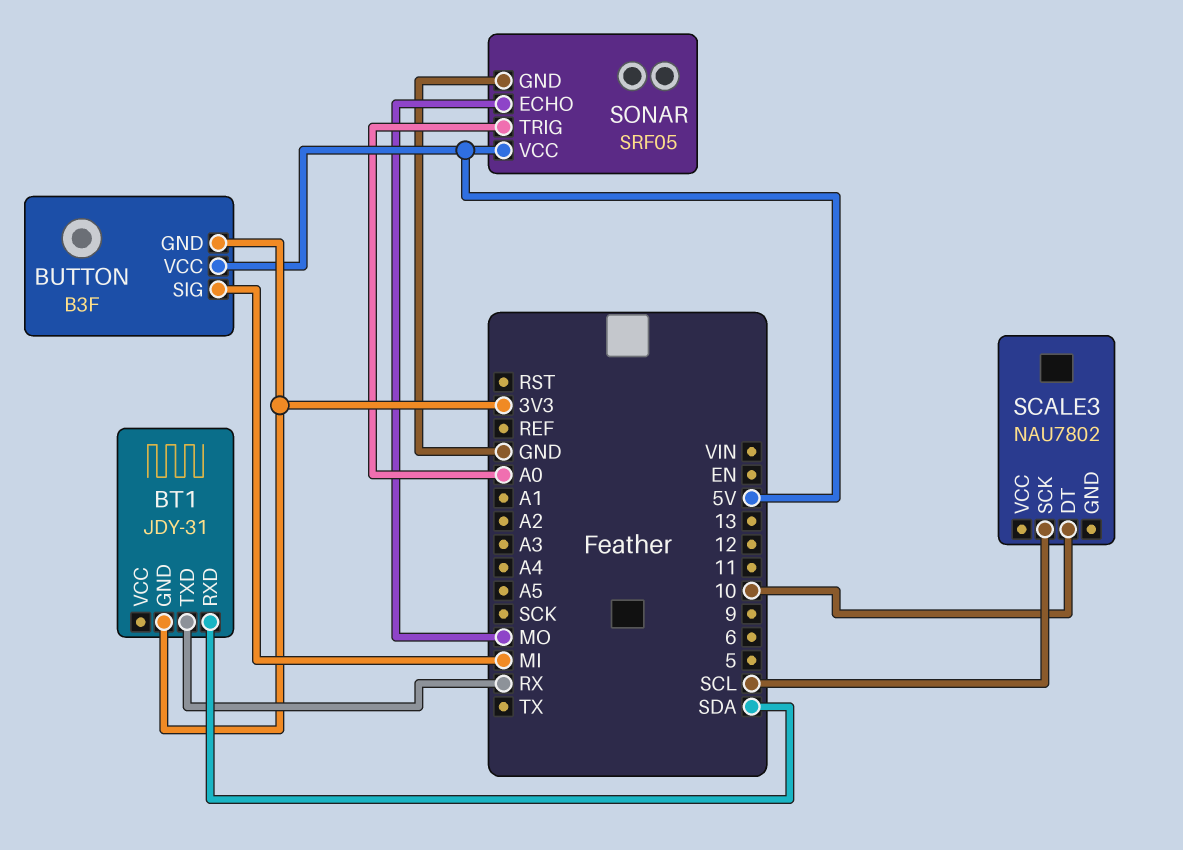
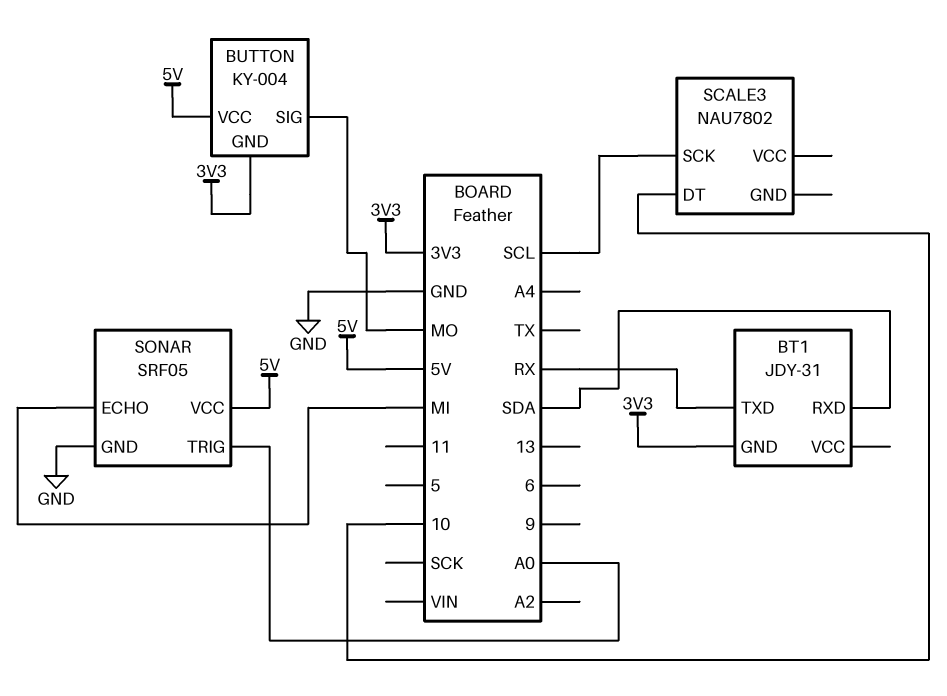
BUTTON: B3F -> KY-004
BUTTON pin SIG: MI -> MO
SONAR pin ECHO: MO -> MI

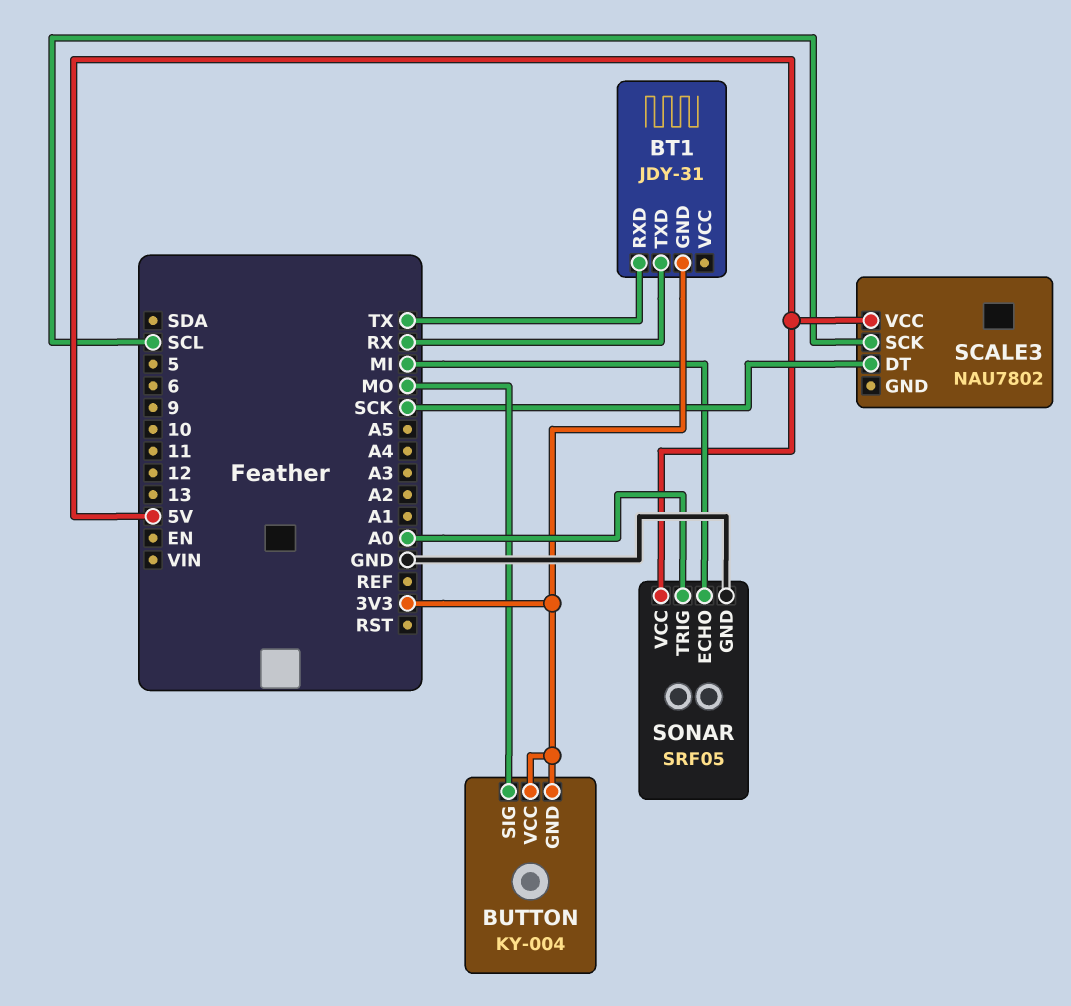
BT1 pin RXD: SDA -> TX
BUTTON pin VCC: 5V -> 3V3
SCALE3 pin DT: 10 -> SCK
SCALE3 pin VCC: none -> 5V

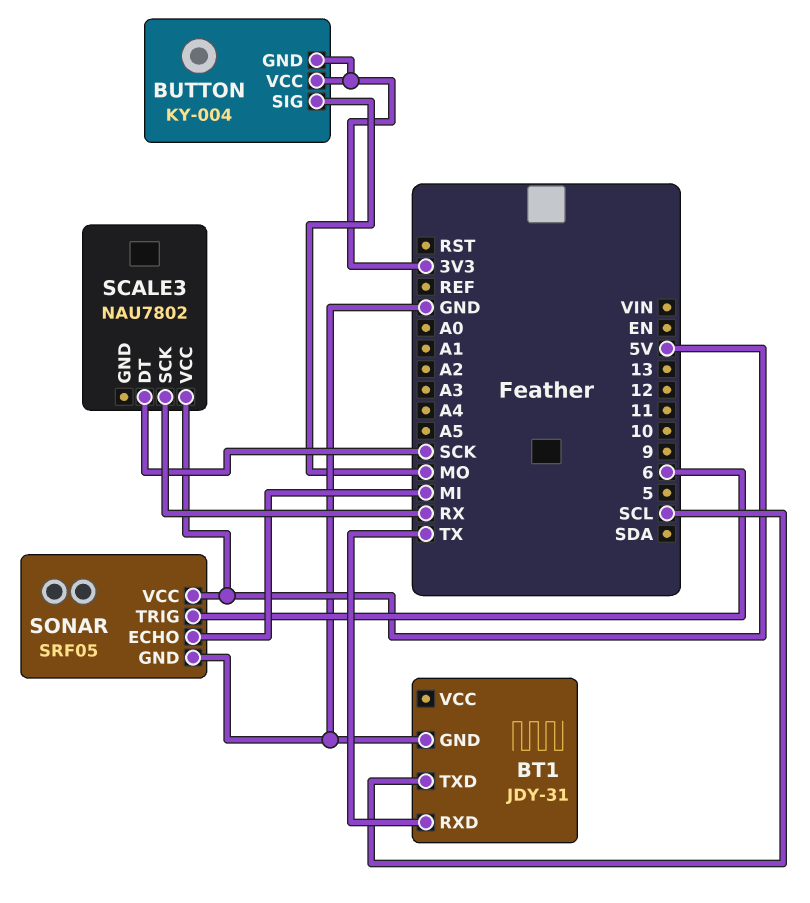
BT1 pin GND: 3V3 -> GND
BT1 pin TXD: RX -> SCL
SCALE3 pin SCK: SCL -> RX
SONAR pin TRIG: A0 -> 6

